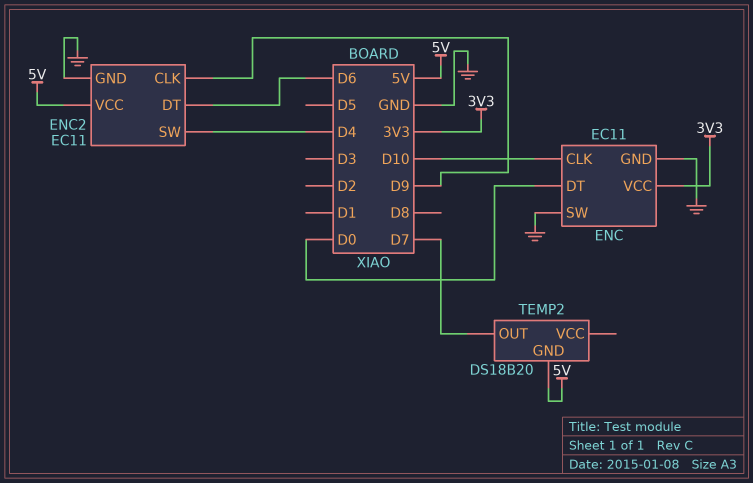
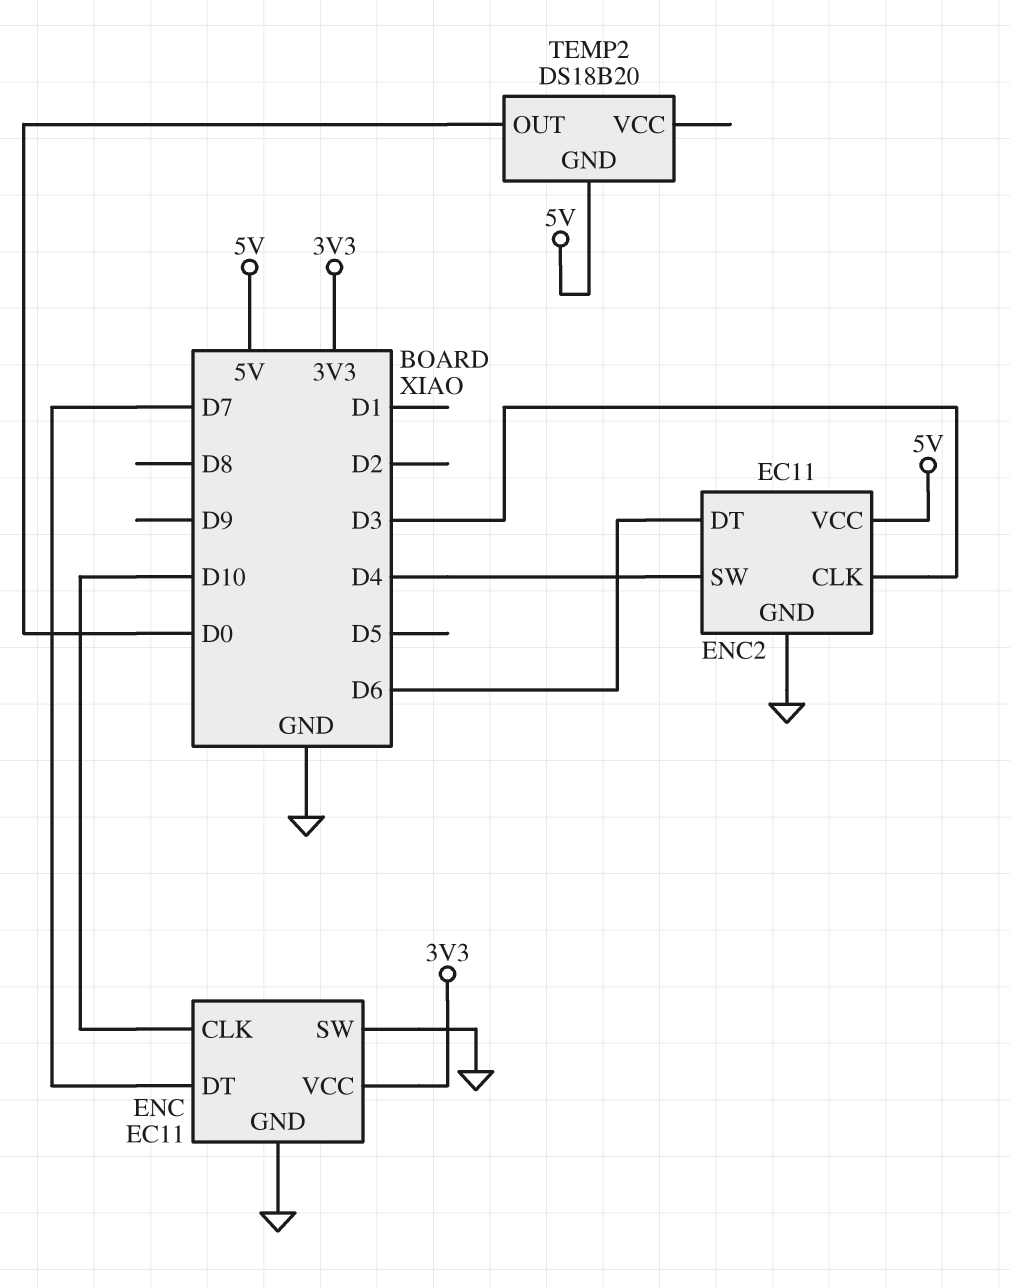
ENC pin DT: D0 -> D7
ENC2 pin CLK: D9 -> D3
TEMP2 pin OUT: D7 -> D0

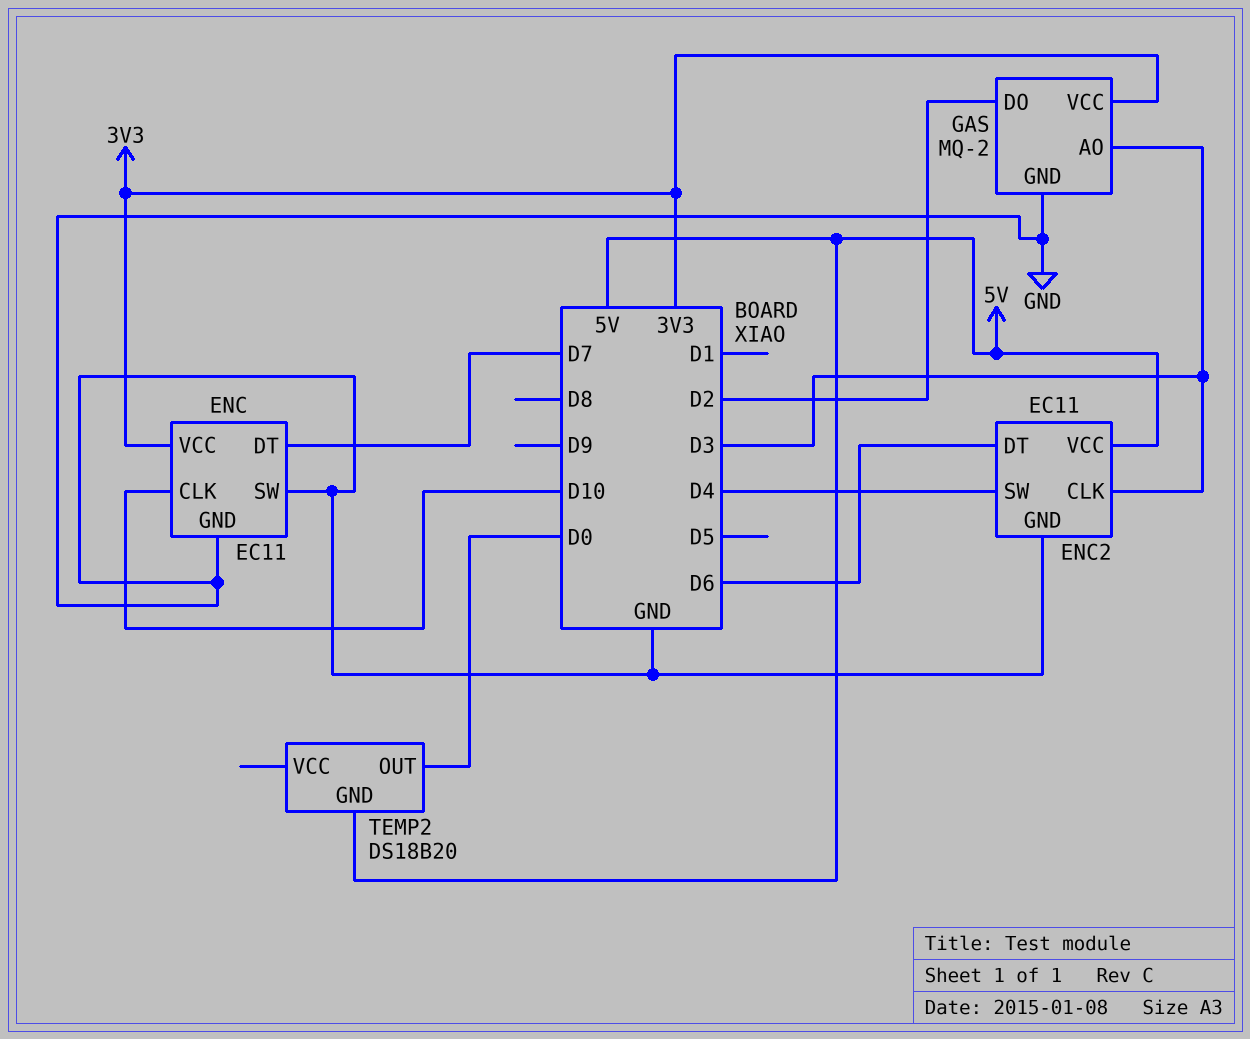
GAS: none -> MQ-2
GAS pin AO: none -> D3
GAS pin DO: none -> D2
GAS pin GND: none -> GND
GAS pin VCC: none -> 3V3

